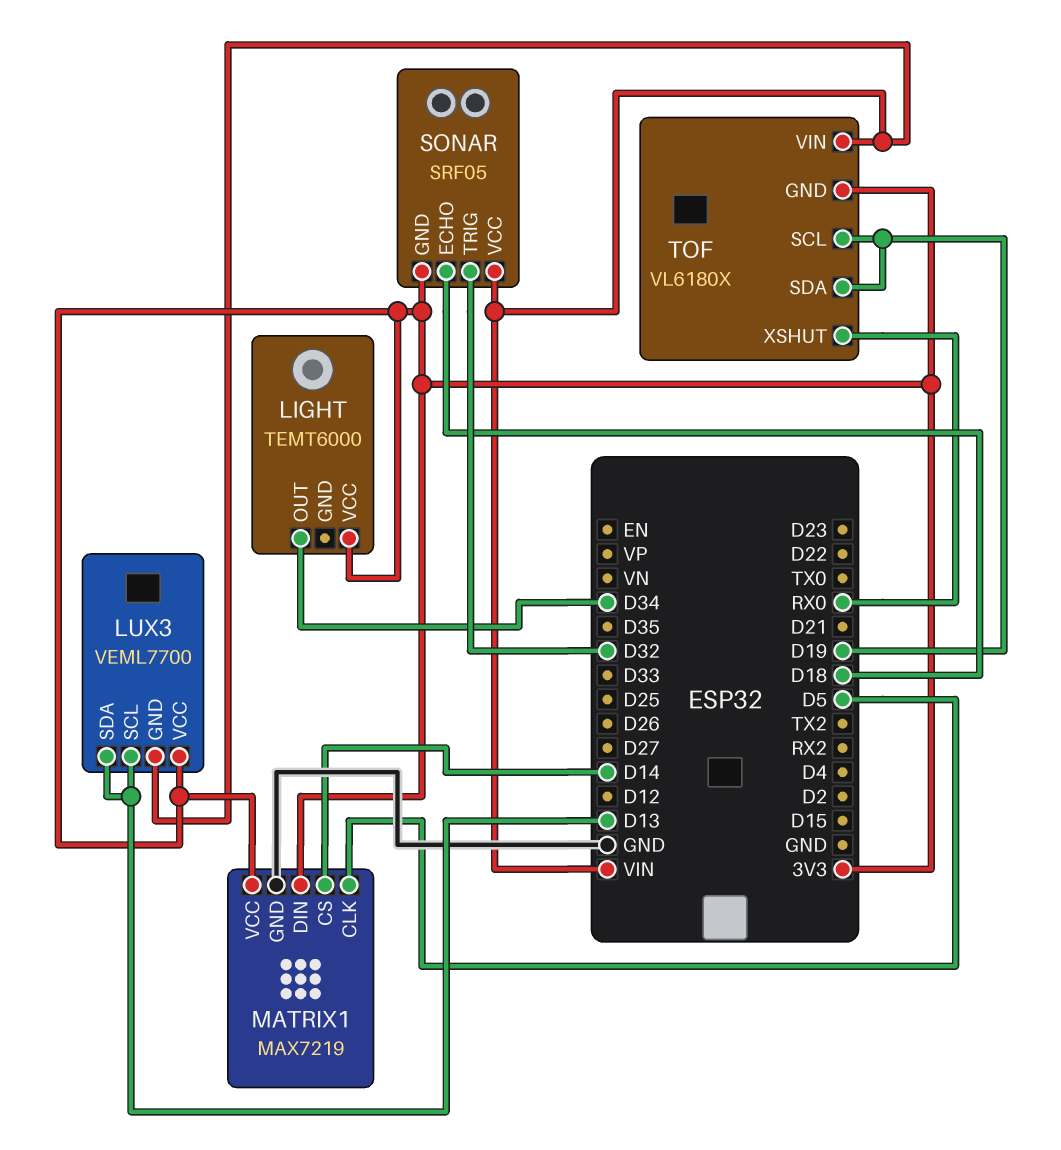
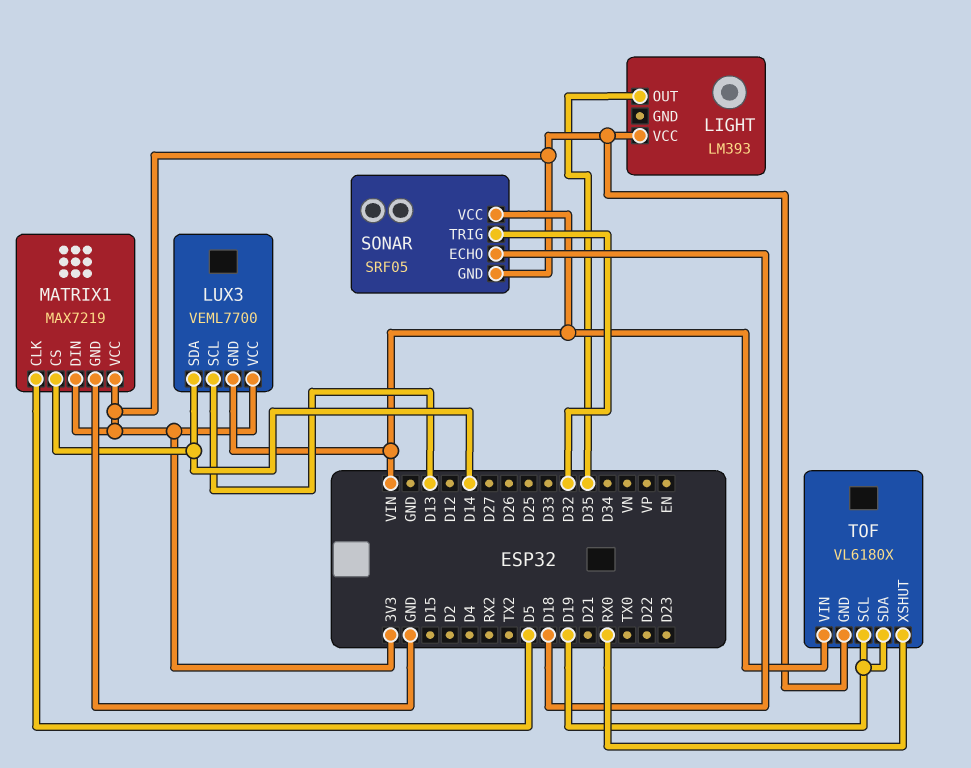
LIGHT: TEMT6000 -> LM393
LIGHT pin OUT: D34 -> D35
LUX3 pin SDA: D13 -> D14

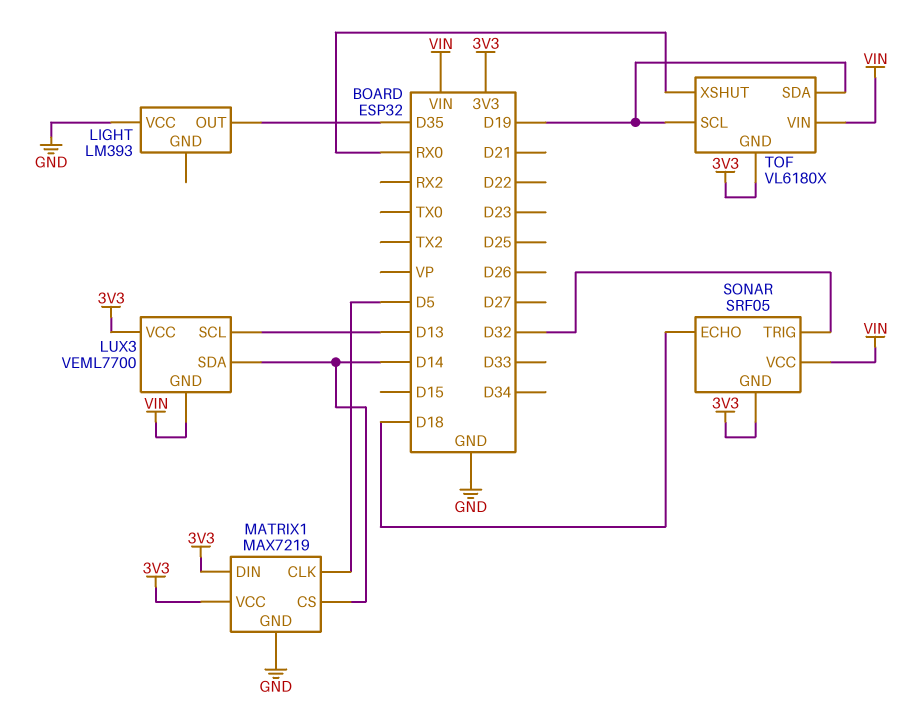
LIGHT pin VCC: 3V3 -> GND

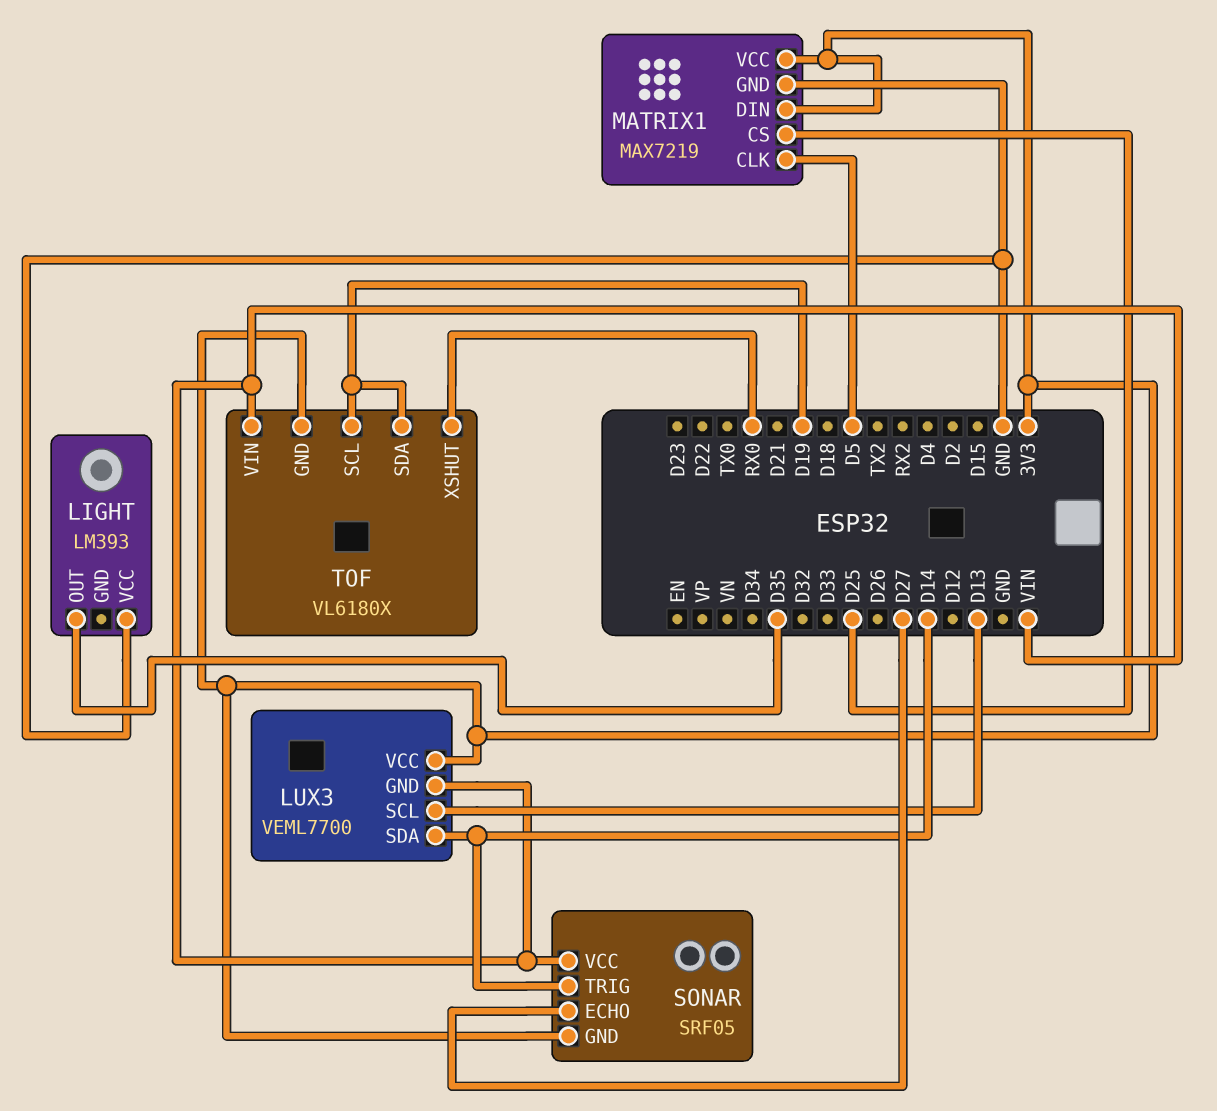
MATRIX1 pin CS: D14 -> D25
SONAR pin ECHO: D18 -> D27
SONAR pin TRIG: D32 -> D14

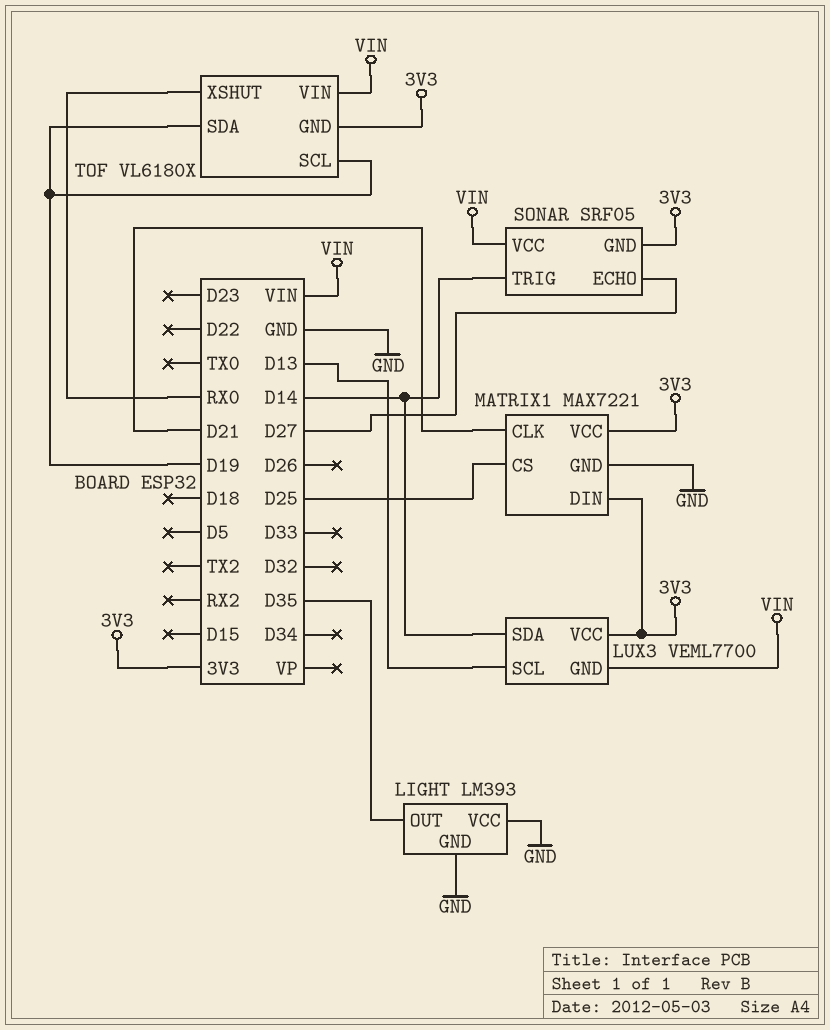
LIGHT pin GND: none -> GND
MATRIX1: MAX7219 -> MAX7221
MATRIX1 pin CLK: D5 -> D21

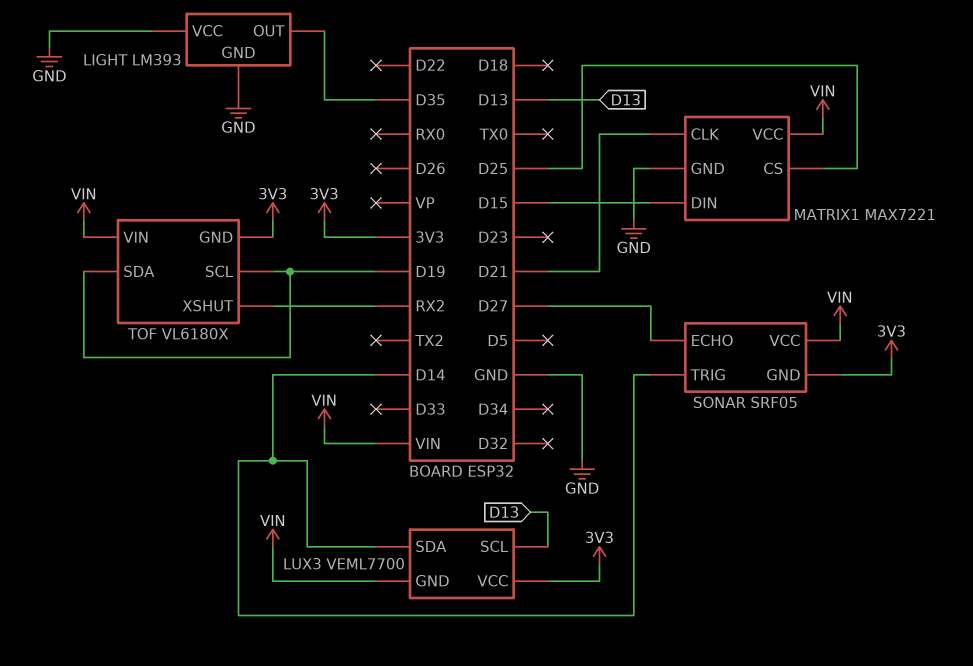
MATRIX1 pin DIN: 3V3 -> D15
MATRIX1 pin VCC: 3V3 -> VIN
TOF pin XSHUT: RX0 -> RX2

